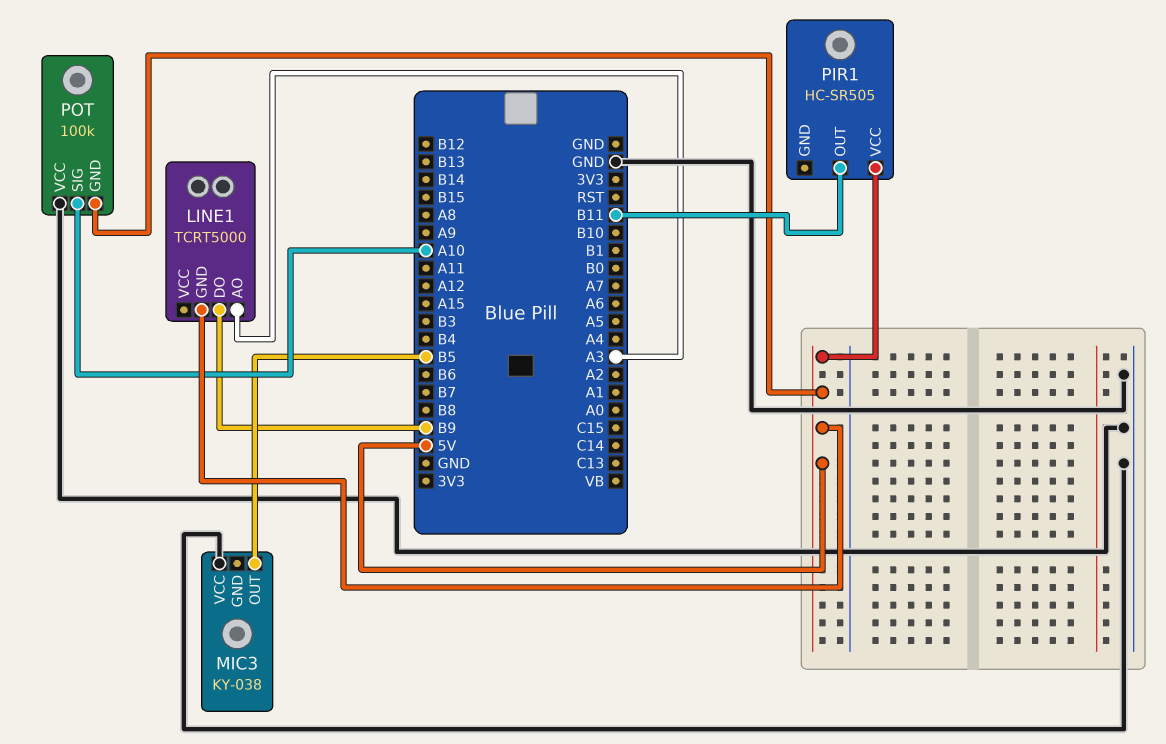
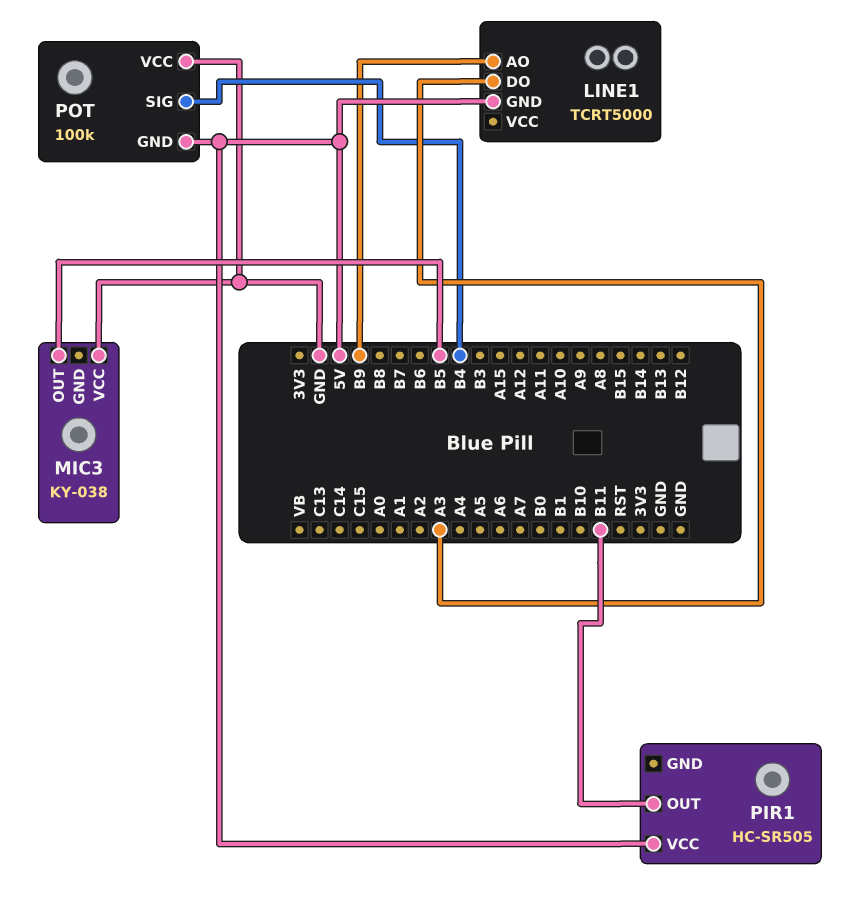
LINE1 pin AO: A3 -> B9
LINE1 pin DO: B9 -> A3
POT pin SIG: A10 -> B4

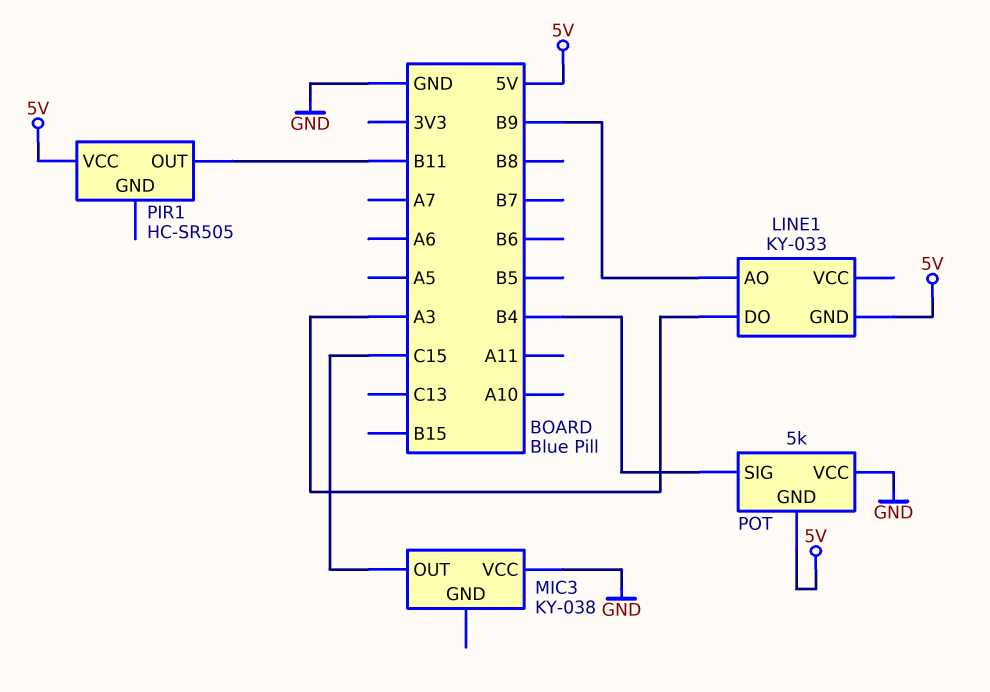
LINE1: TCRT5000 -> KY-033
MIC3 pin OUT: B5 -> C15
POT: 100k -> 5k

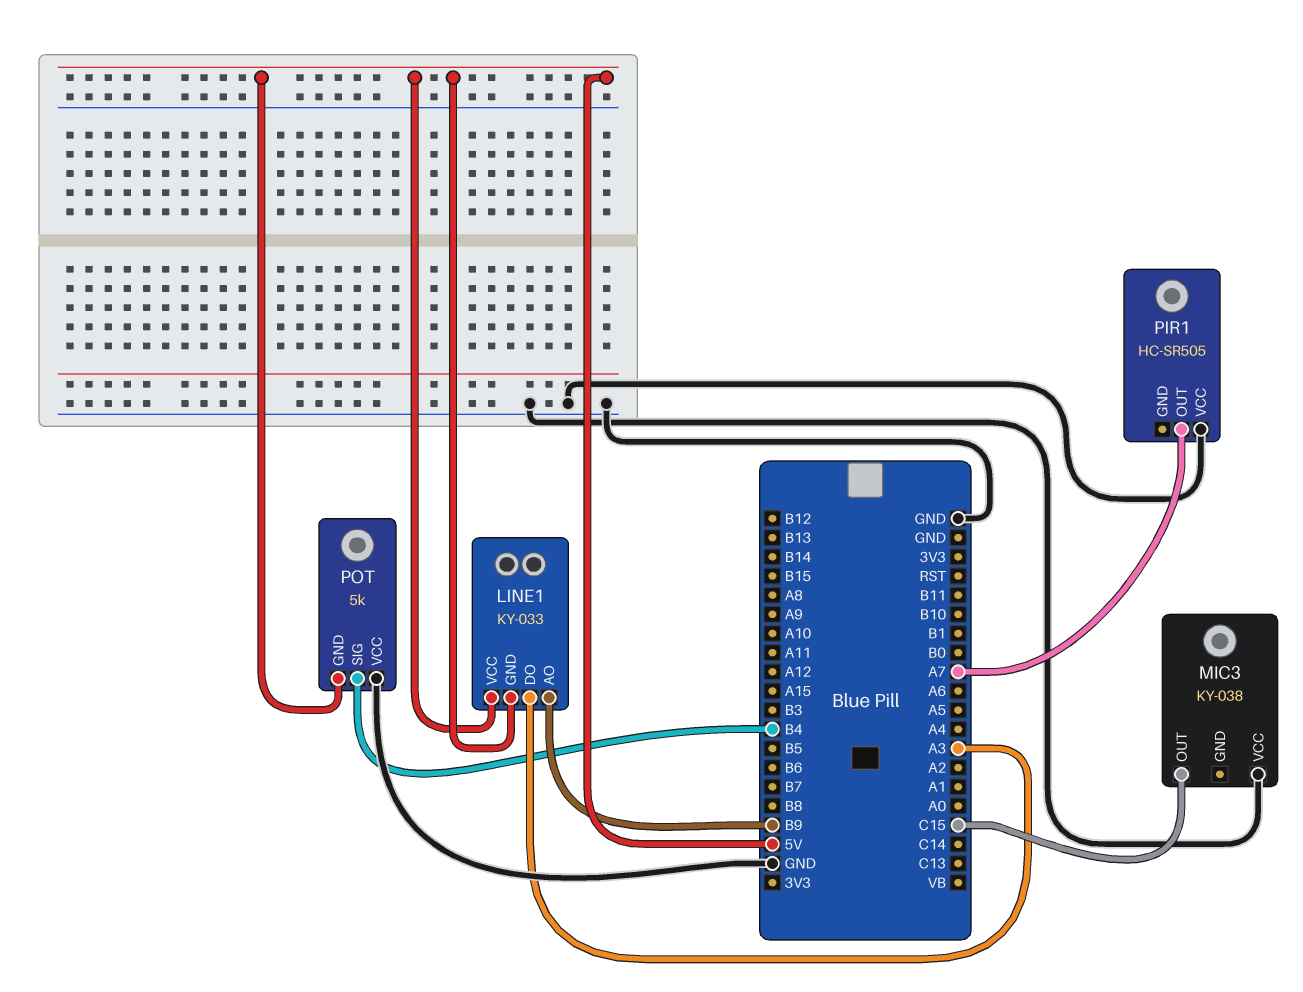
LINE1 pin VCC: none -> 5V
PIR1 pin OUT: B11 -> A7
PIR1 pin VCC: 5V -> GND

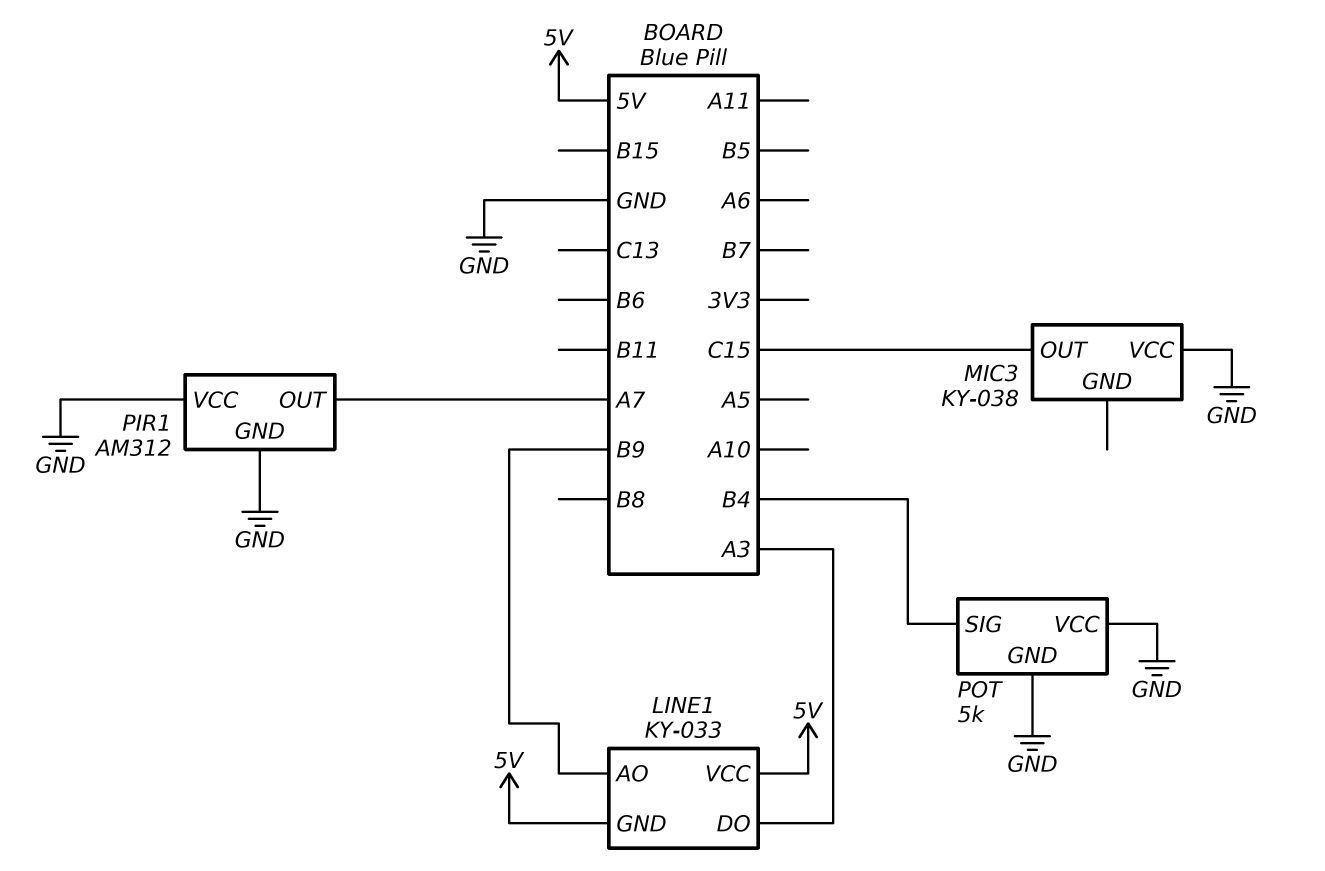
PIR1: HC-SR505 -> AM312
PIR1 pin GND: none -> GND
POT pin GND: 5V -> GND

